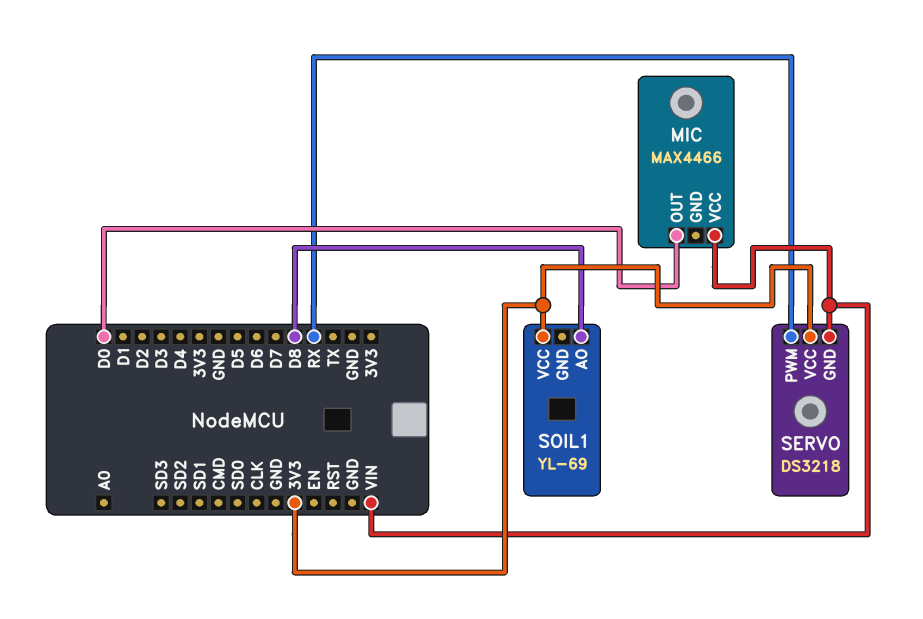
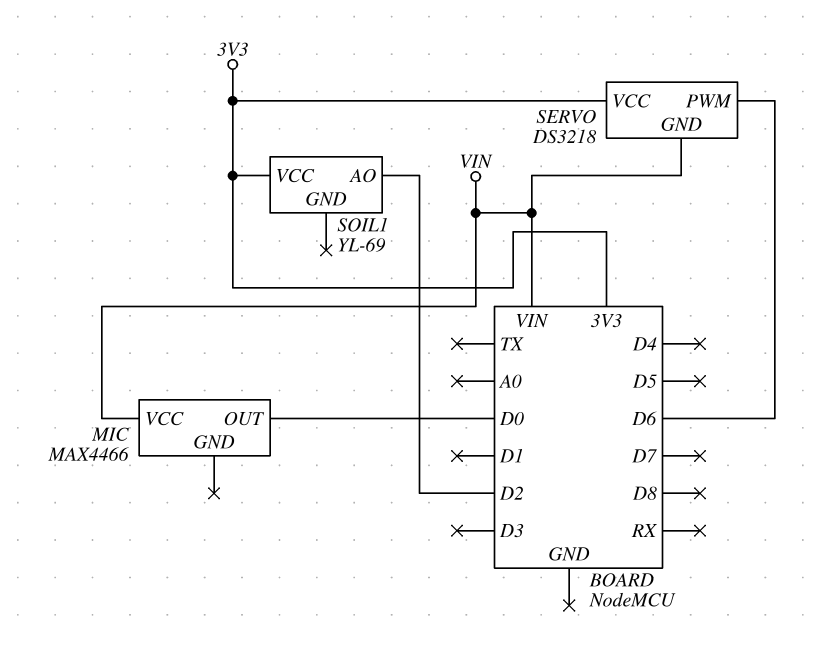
SERVO pin PWM: RX -> D6
SOIL1 pin AO: D8 -> D2

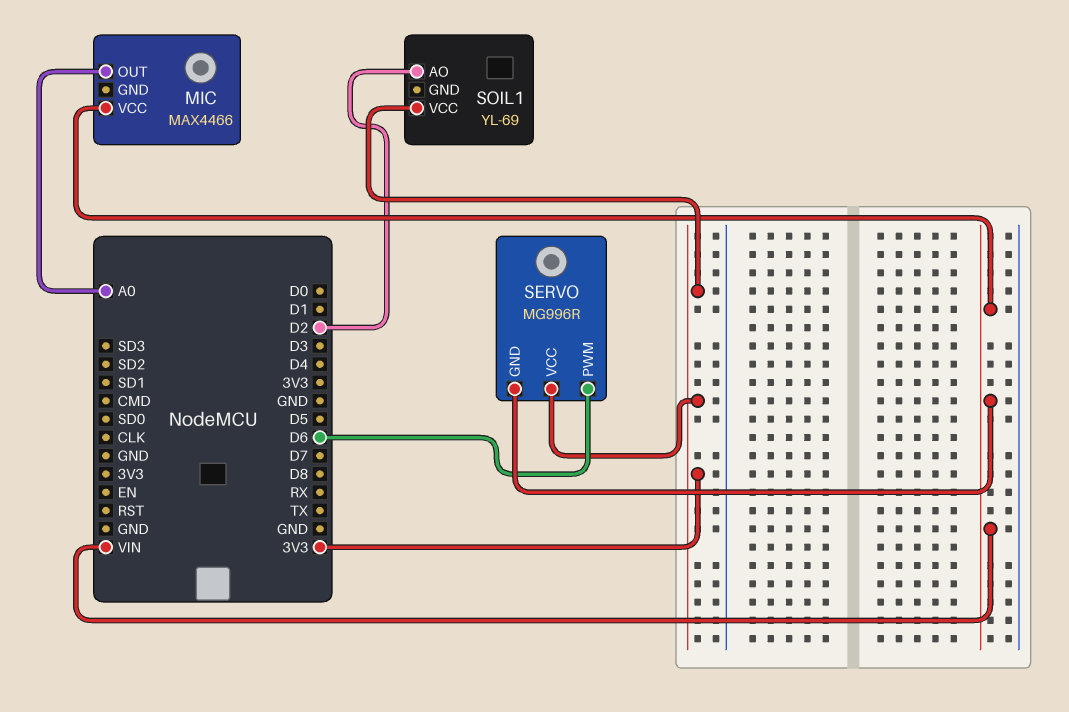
MIC pin OUT: D0 -> A0
SERVO: DS3218 -> MG996R

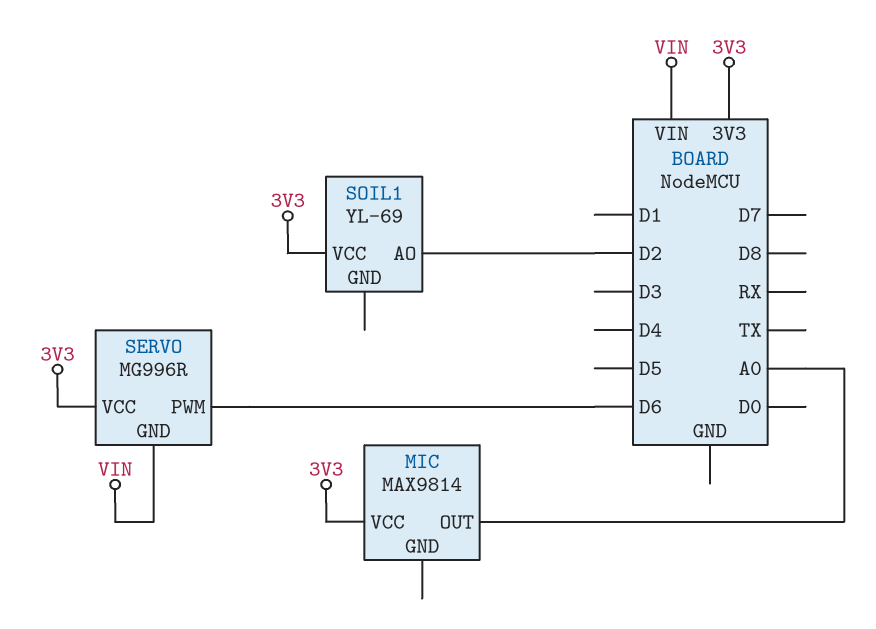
MIC: MAX4466 -> MAX9814
MIC pin VCC: VIN -> 3V3

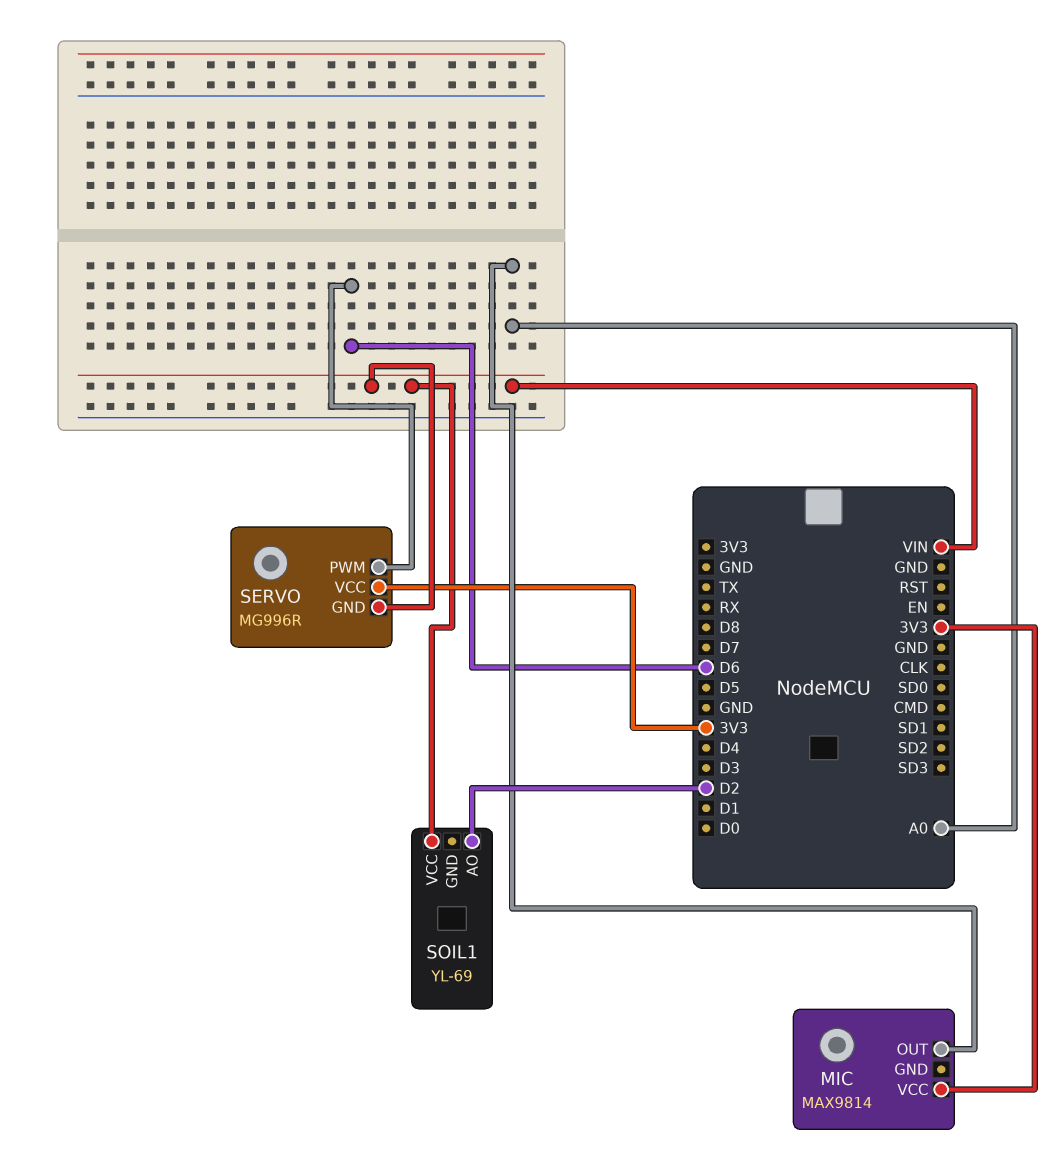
SOIL1 pin VCC: 3V3 -> VIN

